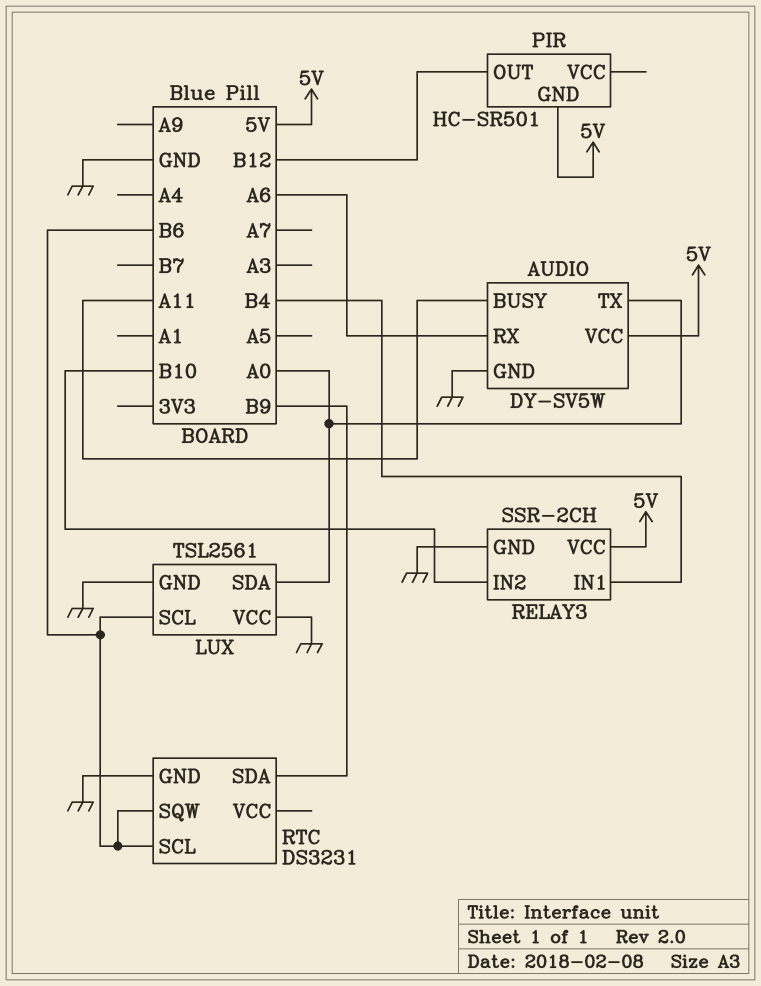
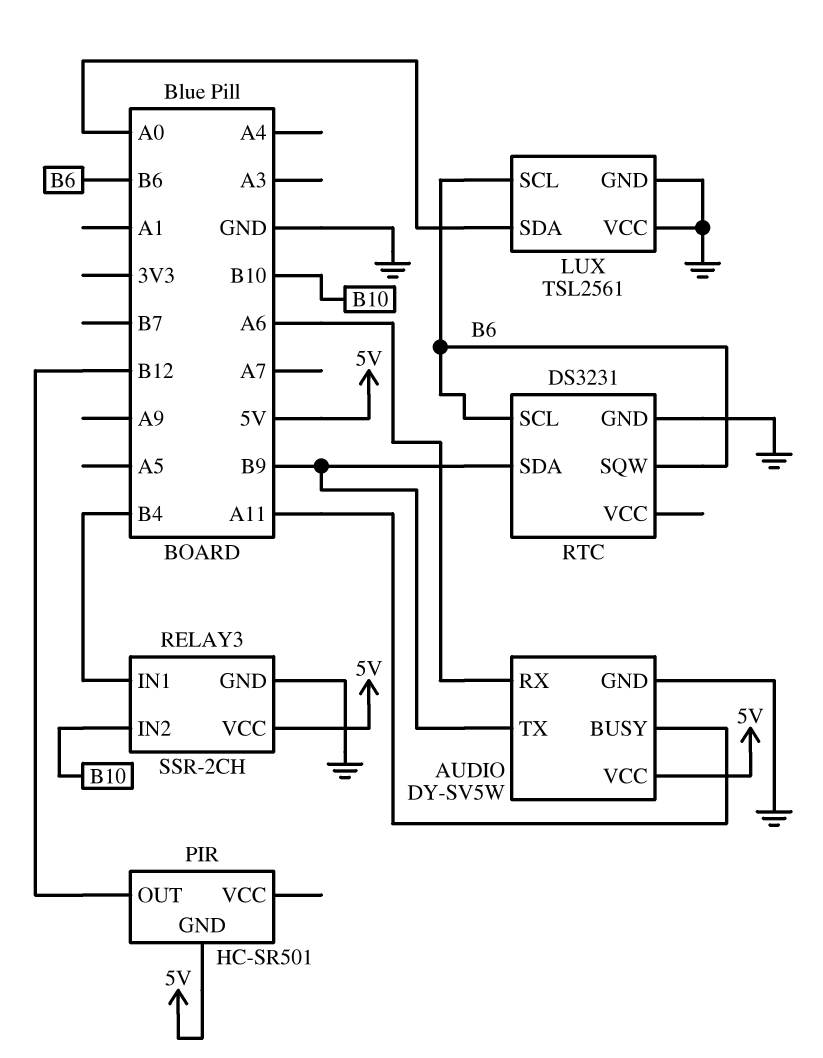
AUDIO pin TX: A0 -> B9

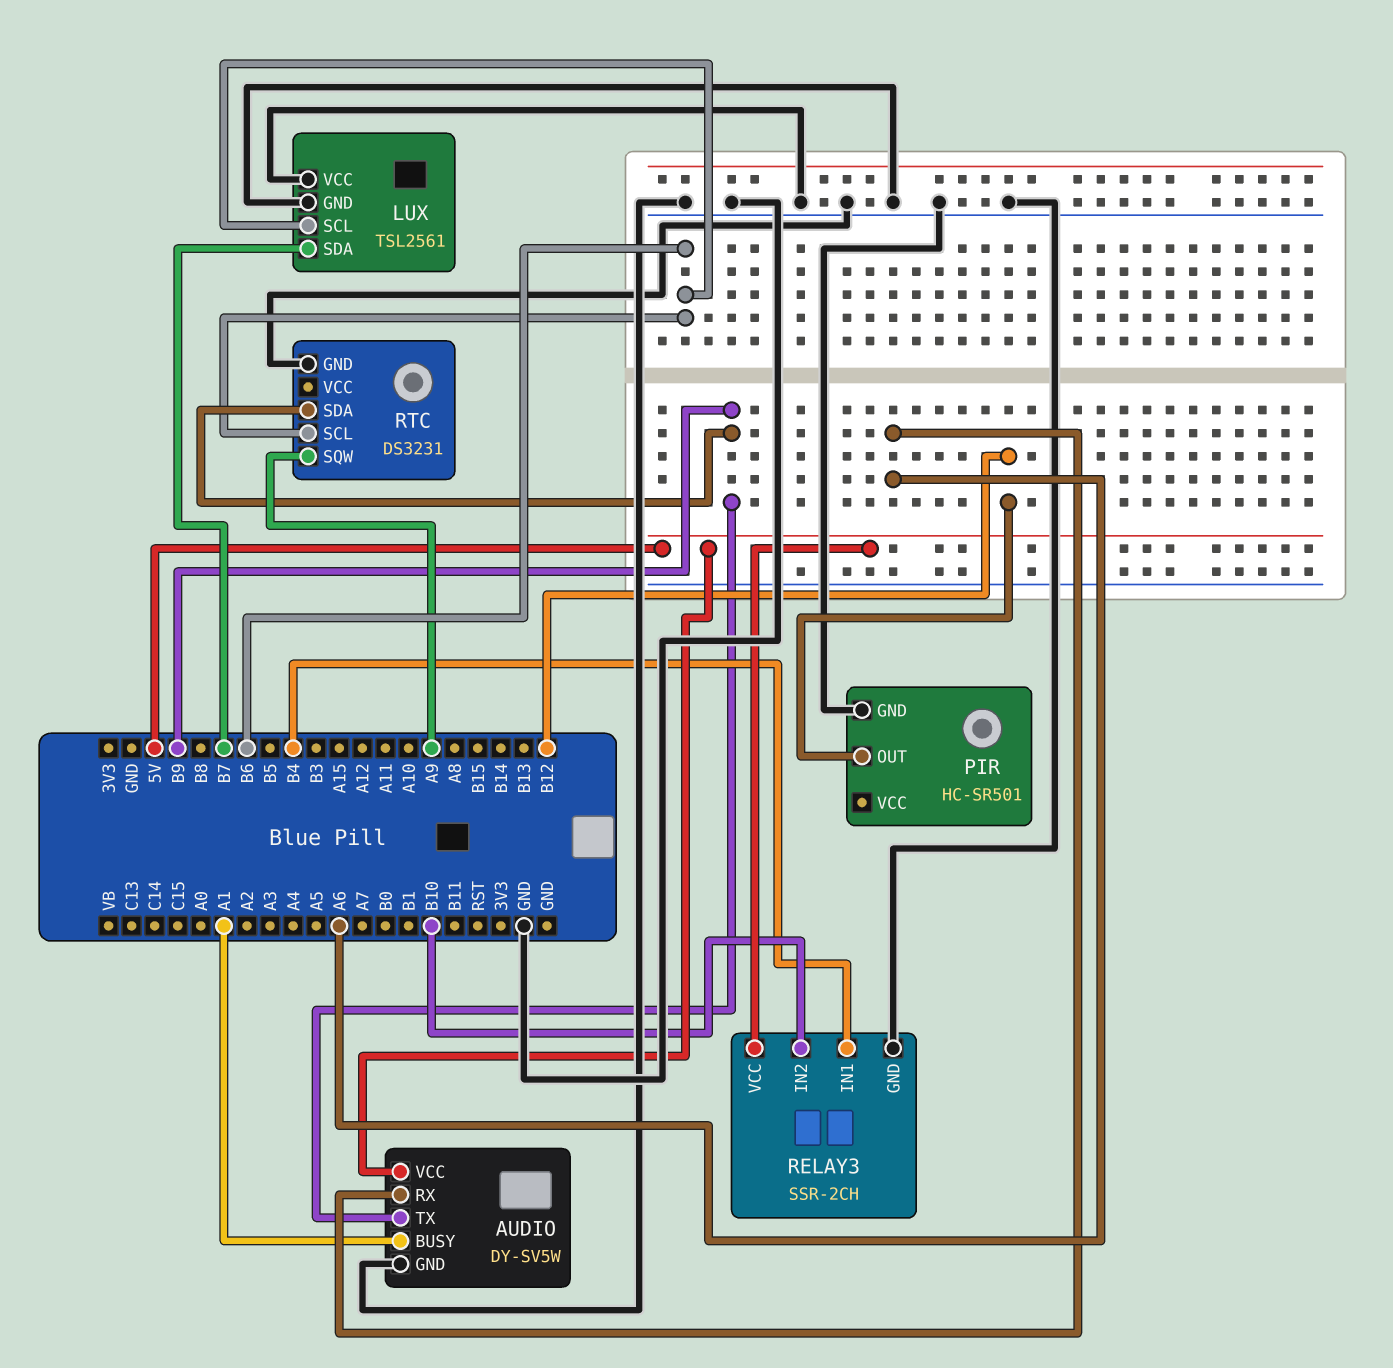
AUDIO pin BUSY: A11 -> A1
LUX pin SDA: A0 -> B7
PIR pin GND: 5V -> GND
RTC pin SQW: B6 -> A9

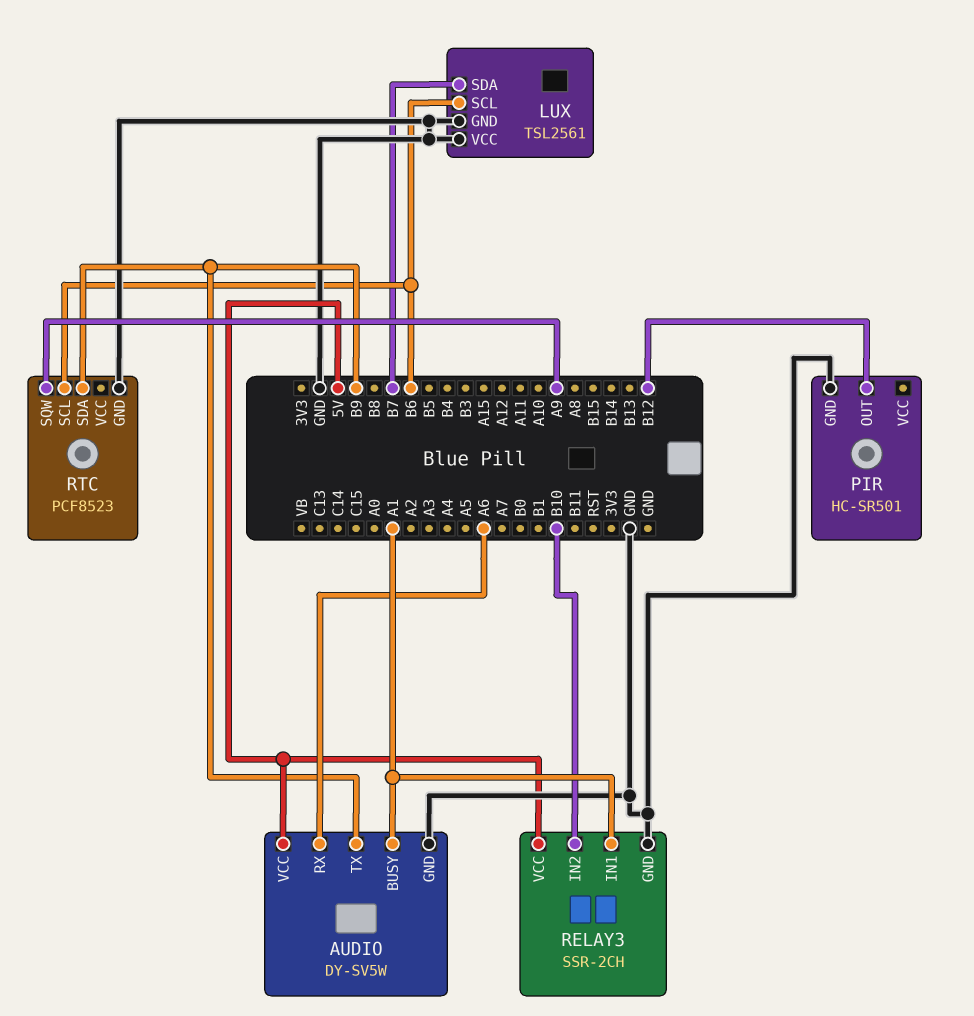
RELAY3 pin IN1: B4 -> A1
RTC: DS3231 -> PCF8523

